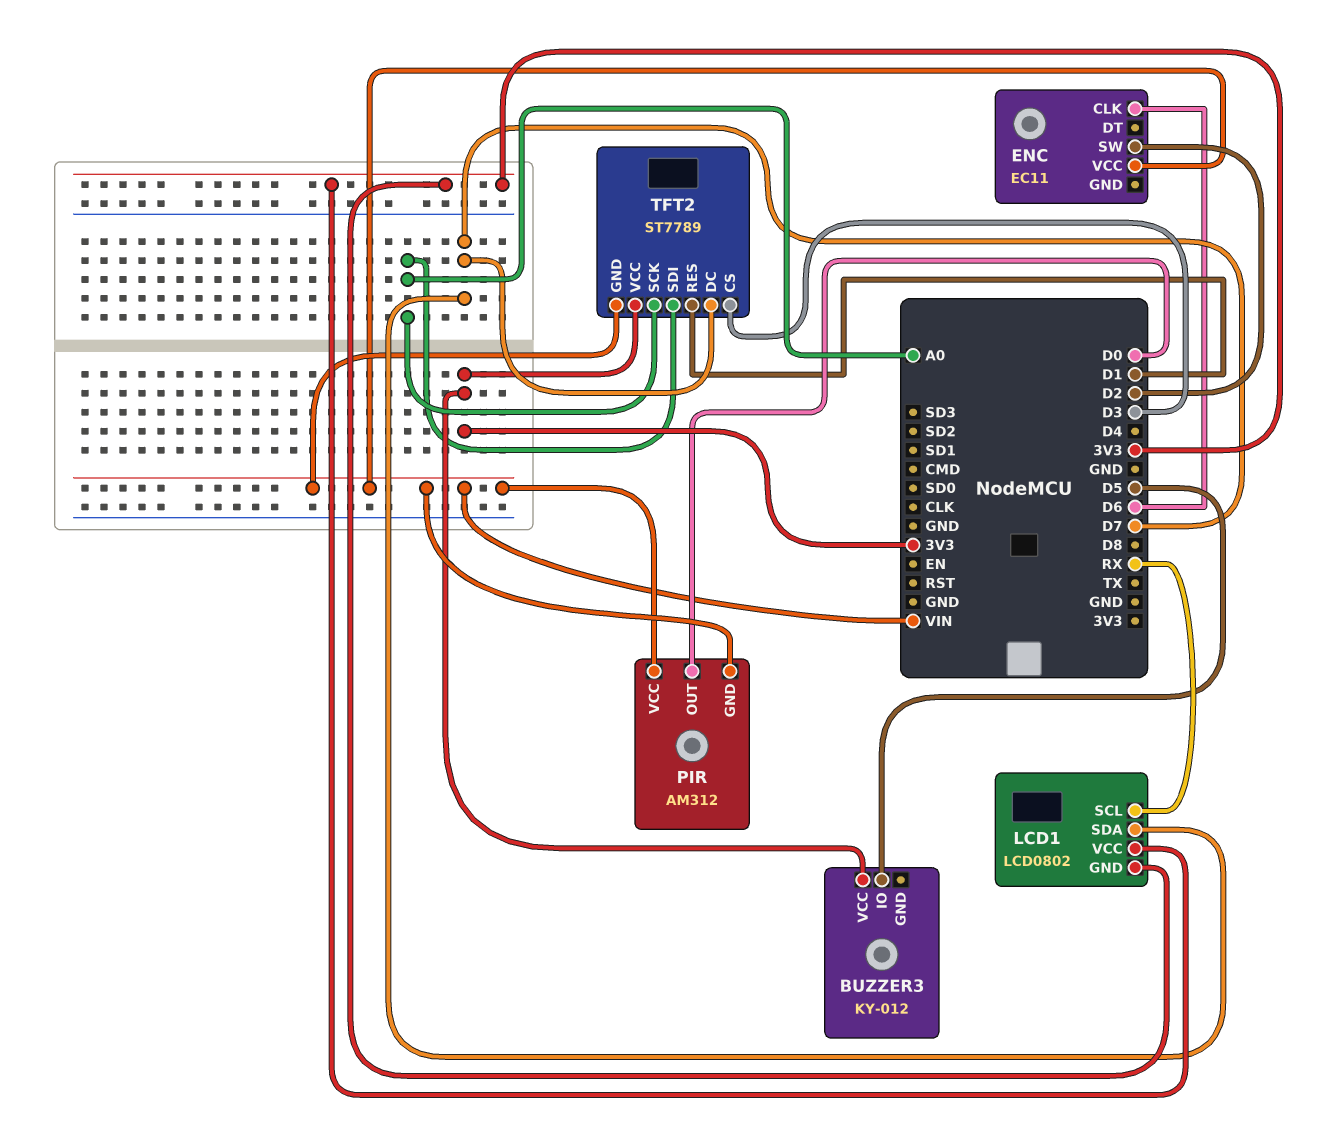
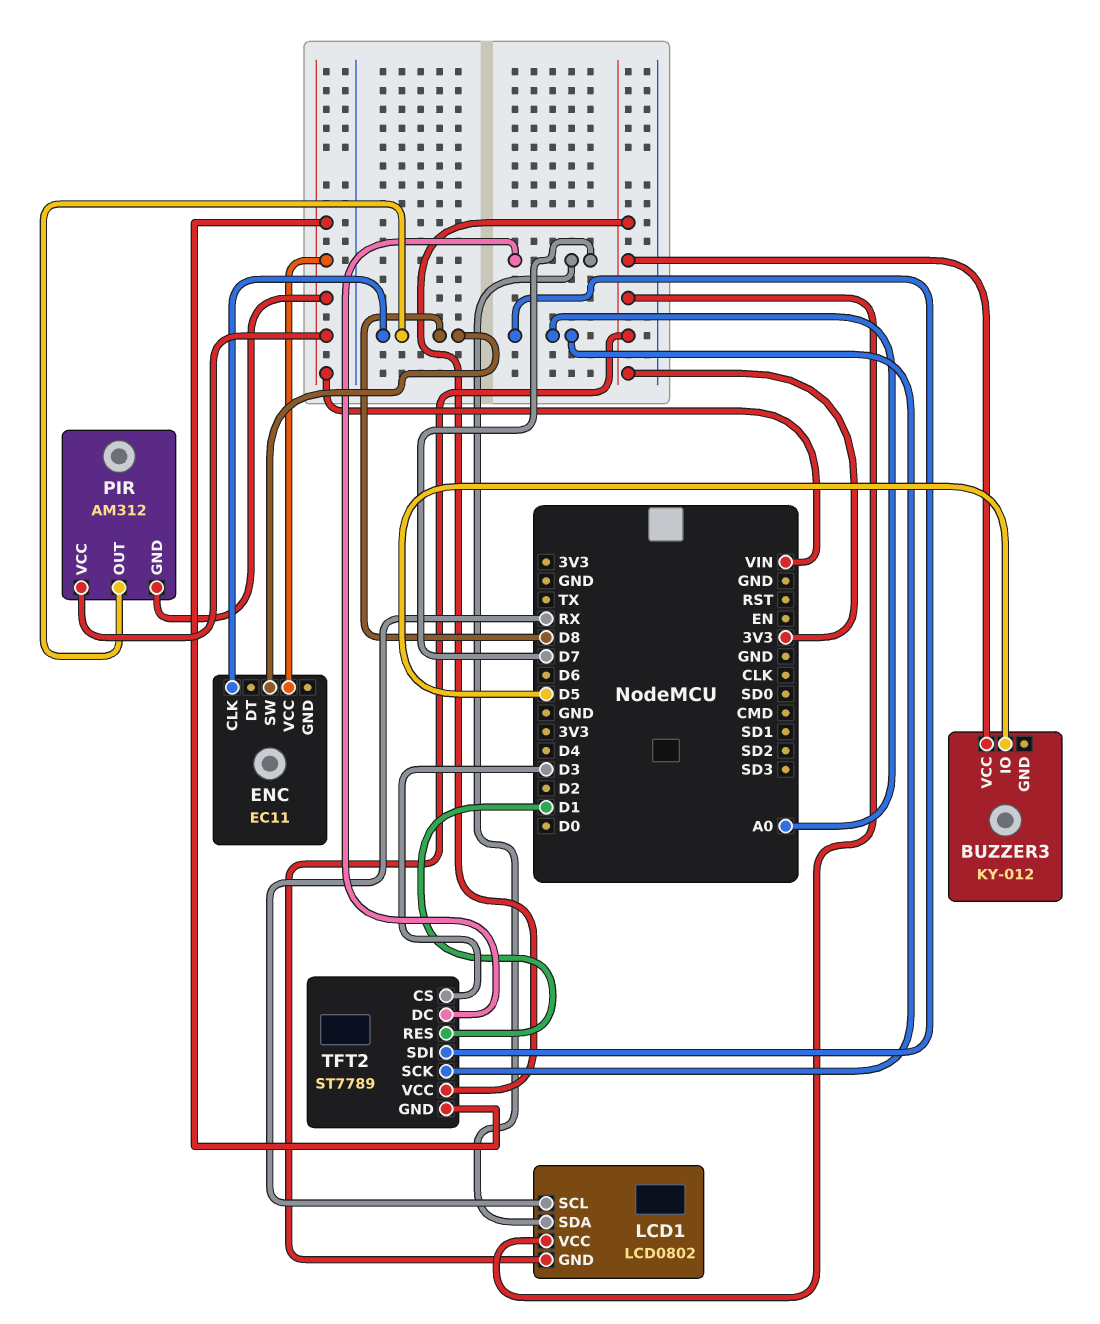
ENC pin CLK: D6 -> D8
ENC pin SW: D2 -> D8
PIR pin OUT: D0 -> D8

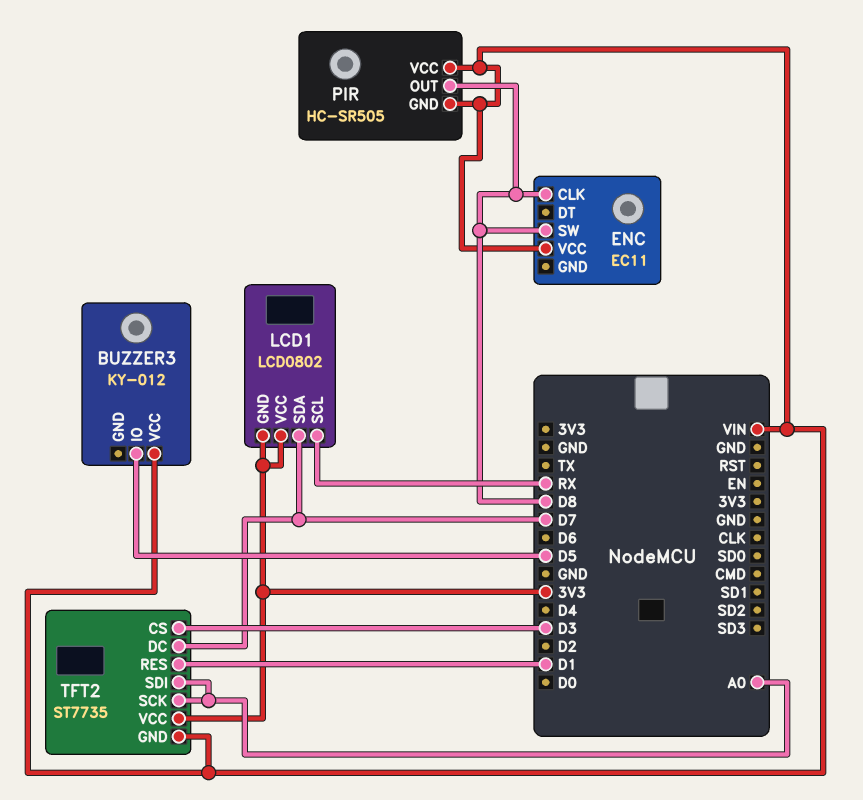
BUZZER3 pin VCC: 3V3 -> VIN
PIR: AM312 -> HC-SR505
TFT2: ST7789 -> ST7735

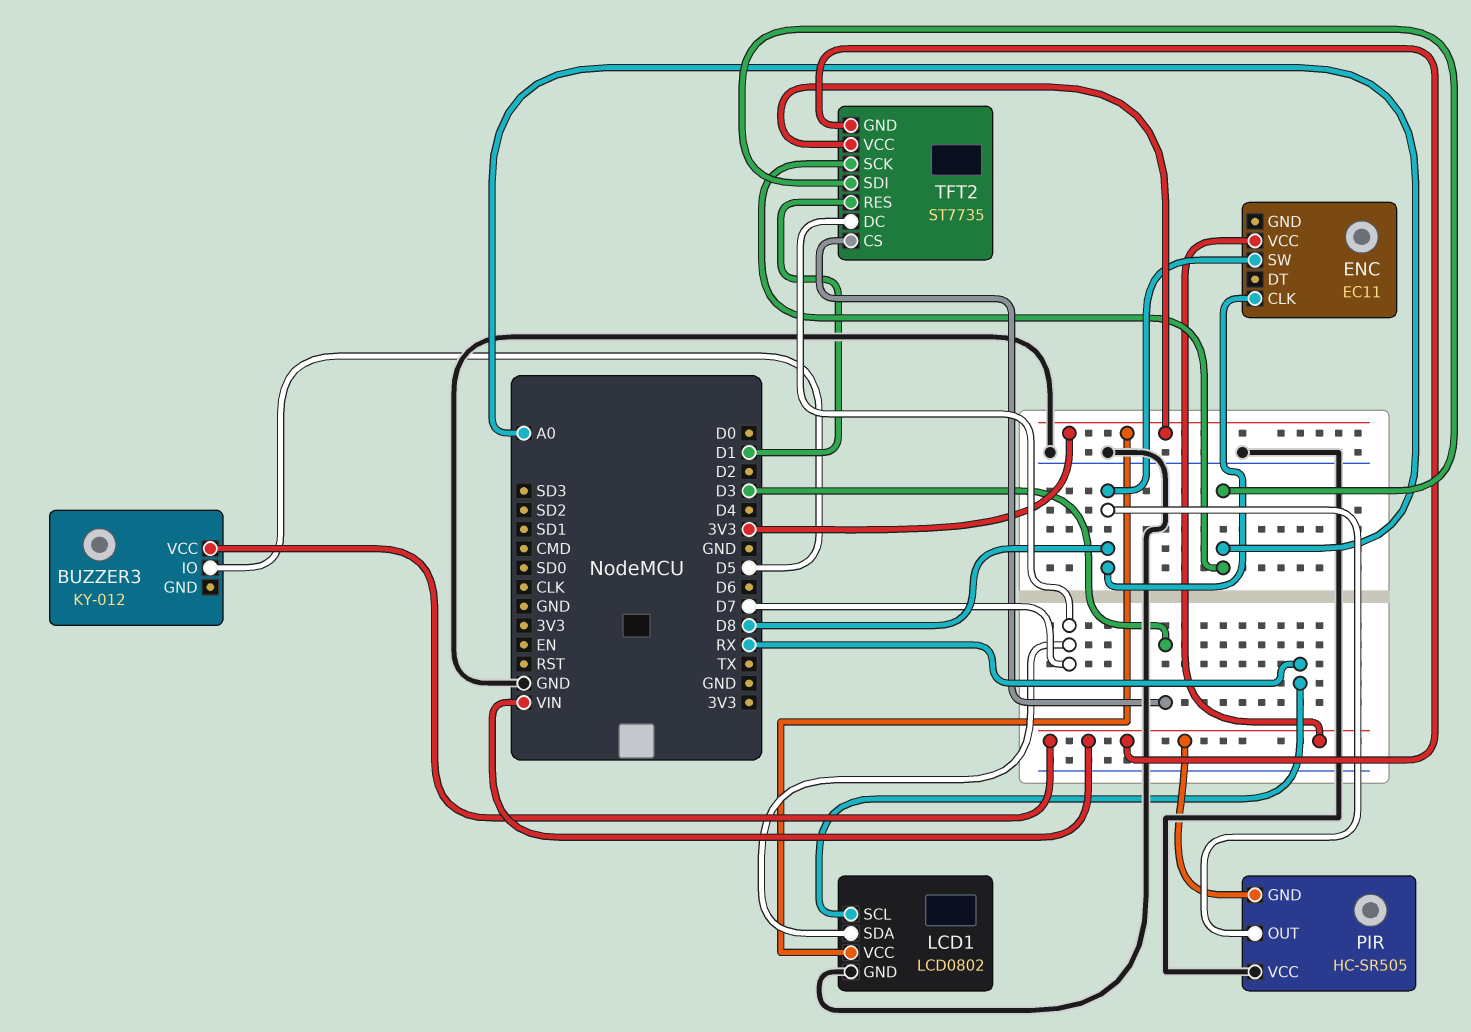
LCD1 pin GND: 3V3 -> GND
PIR pin VCC: VIN -> GND

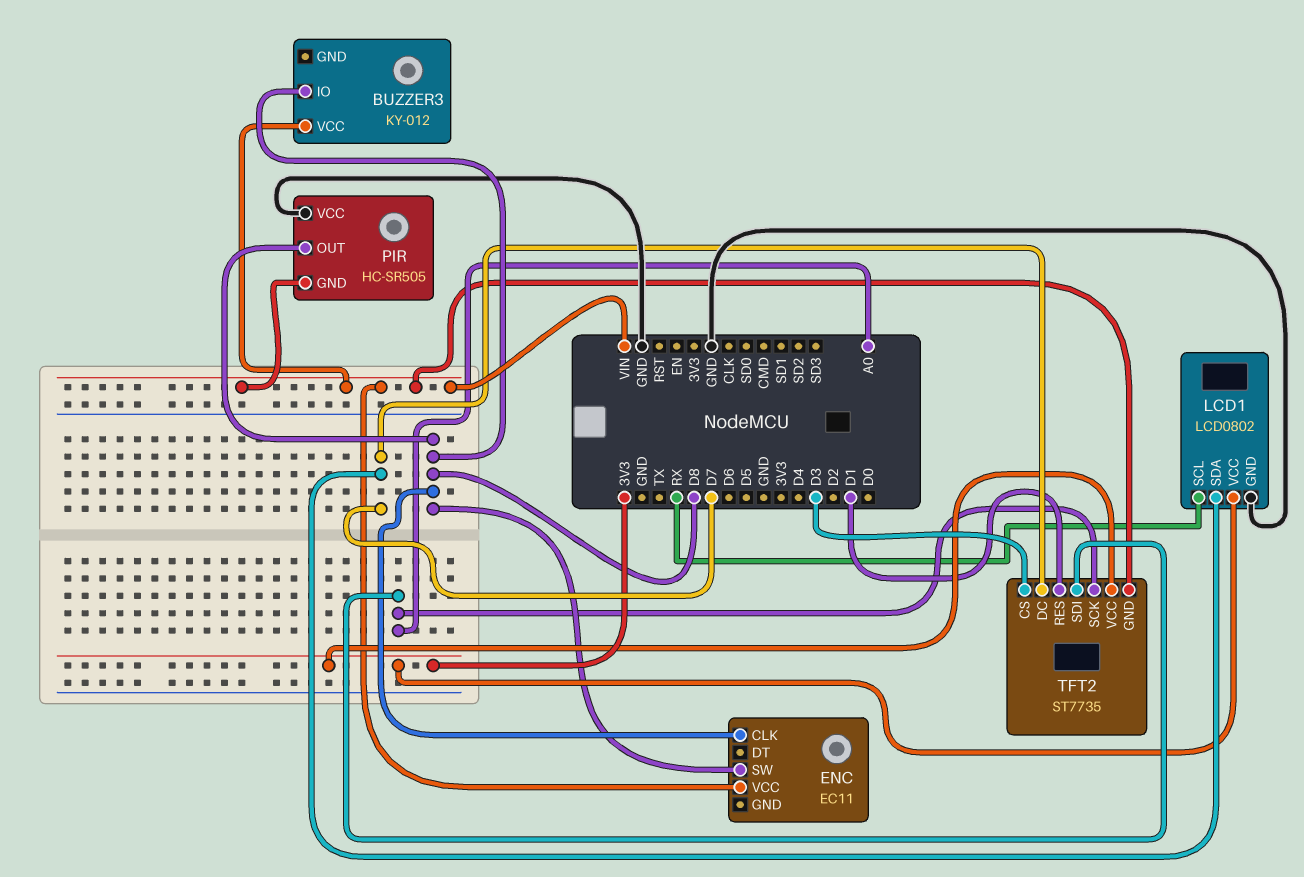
BUZZER3 pin IO: D5 -> D8

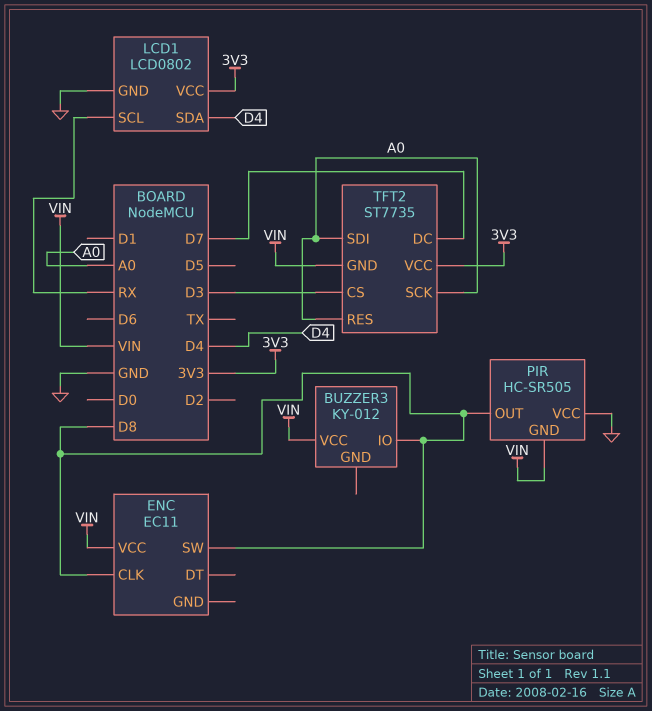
LCD1 pin SDA: D7 -> D4
TFT2 pin RES: D1 -> A0

